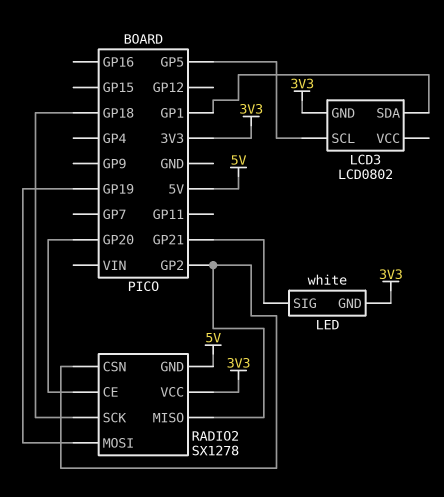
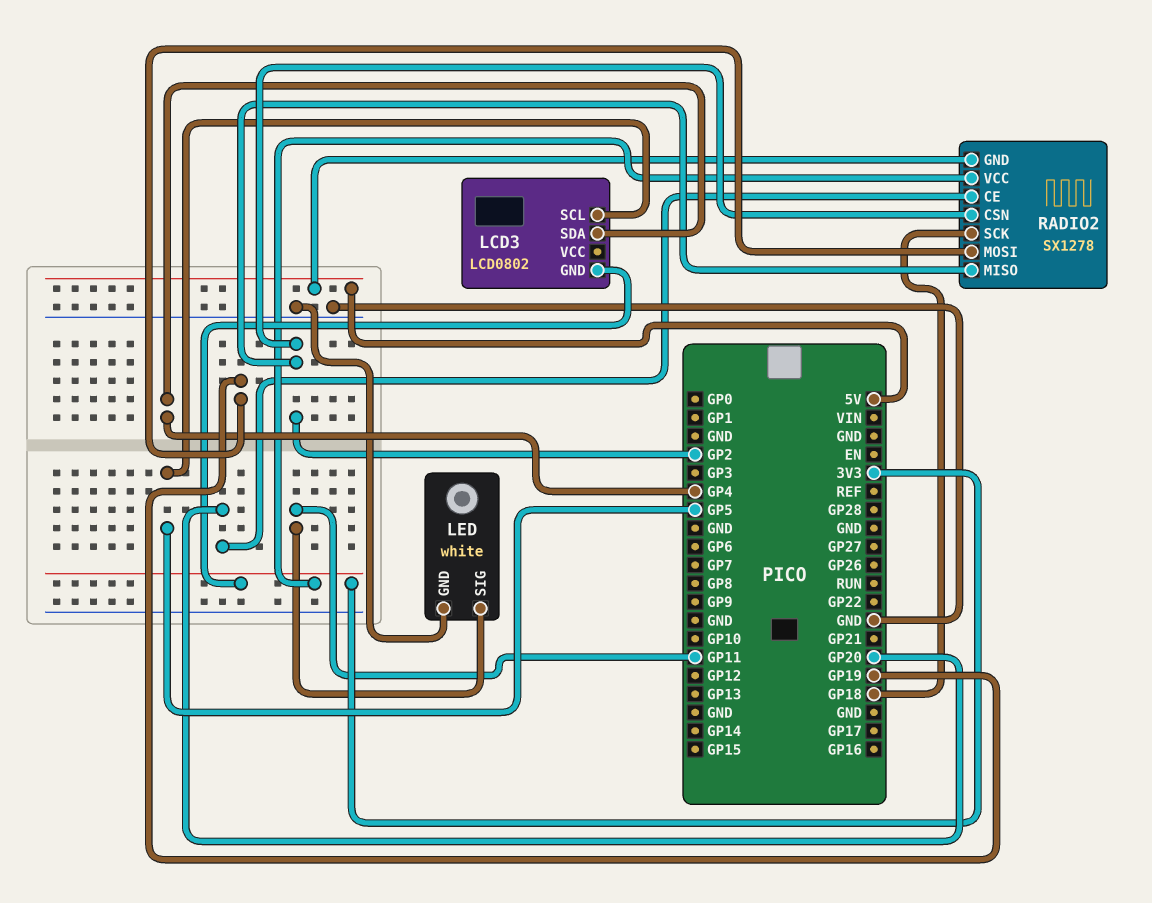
LCD3 pin SDA: GP1 -> GP4
LED pin GND: 3V3 -> GND
LED pin SIG: GP21 -> GP11

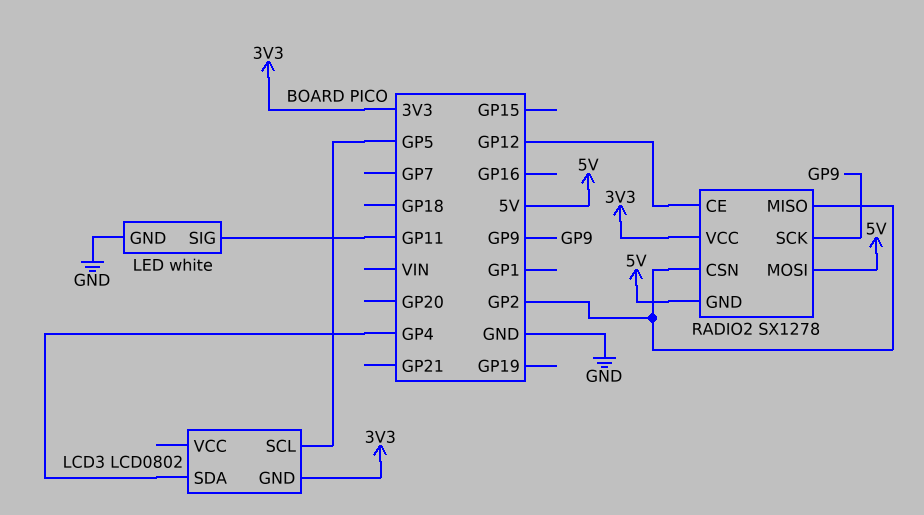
RADIO2 pin CE: GP20 -> GP12
RADIO2 pin MOSI: GP19 -> 5V
RADIO2 pin SCK: GP18 -> GP9

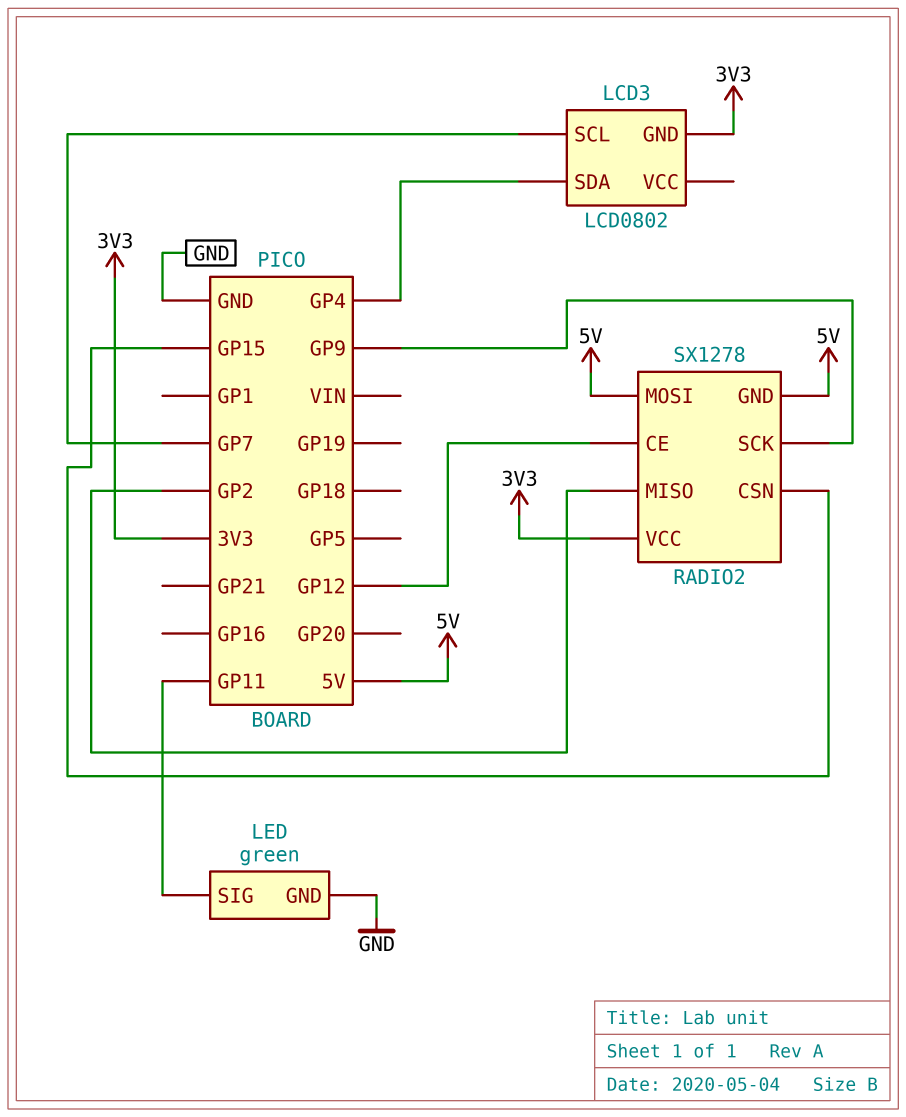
LCD3 pin SCL: GP5 -> GP7
LED: white -> green
RADIO2 pin CSN: GP2 -> GP15

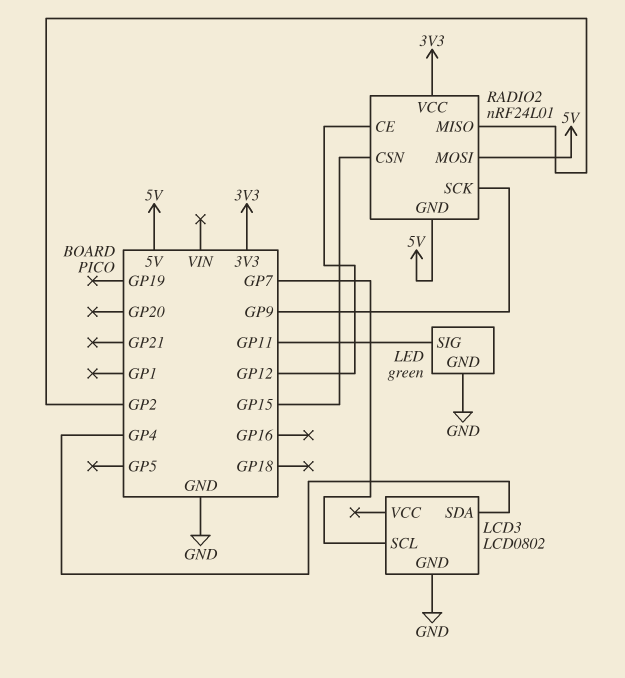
LCD3 pin GND: 3V3 -> GND
RADIO2: SX1278 -> nRF24L01

